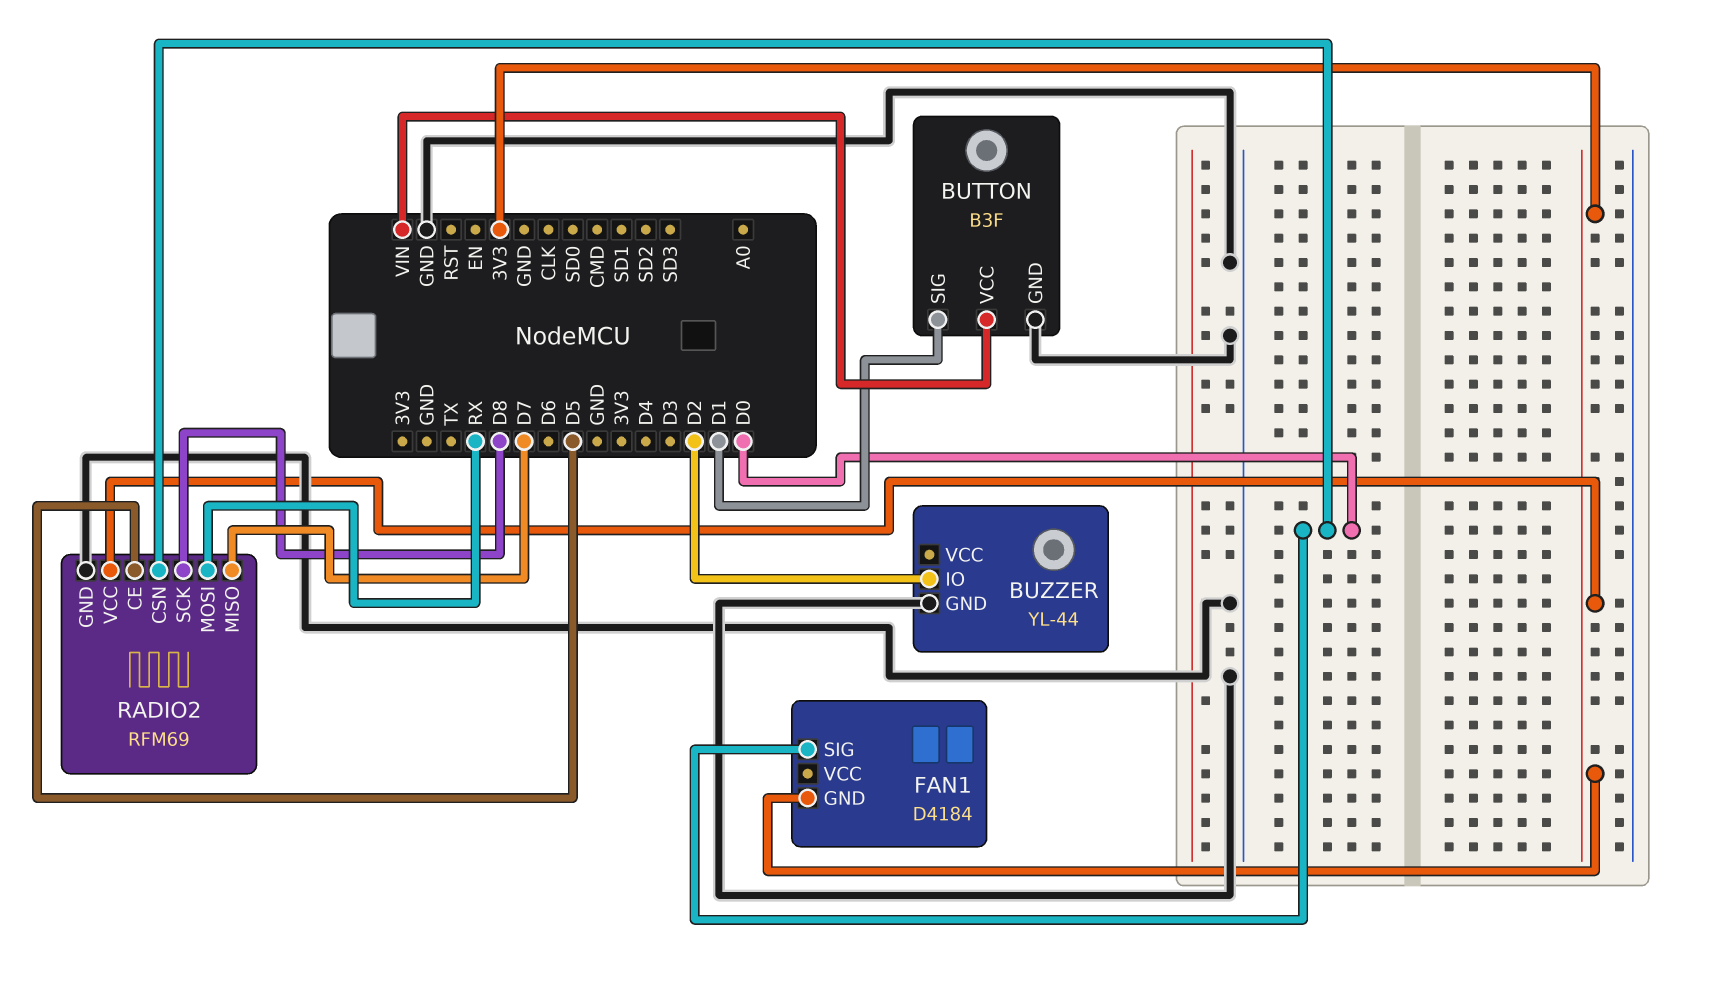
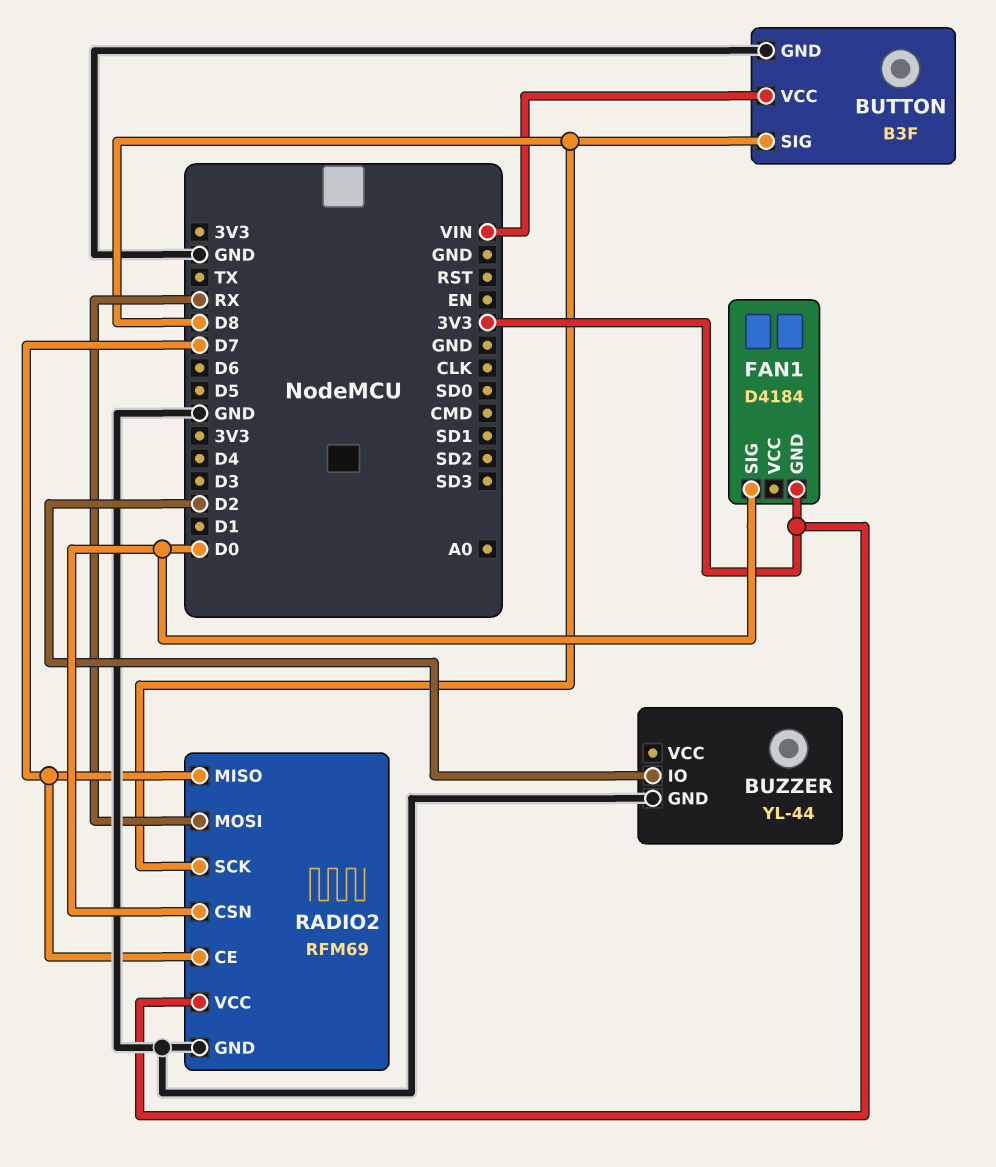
BUTTON pin SIG: D1 -> D8
RADIO2 pin CE: D5 -> D7

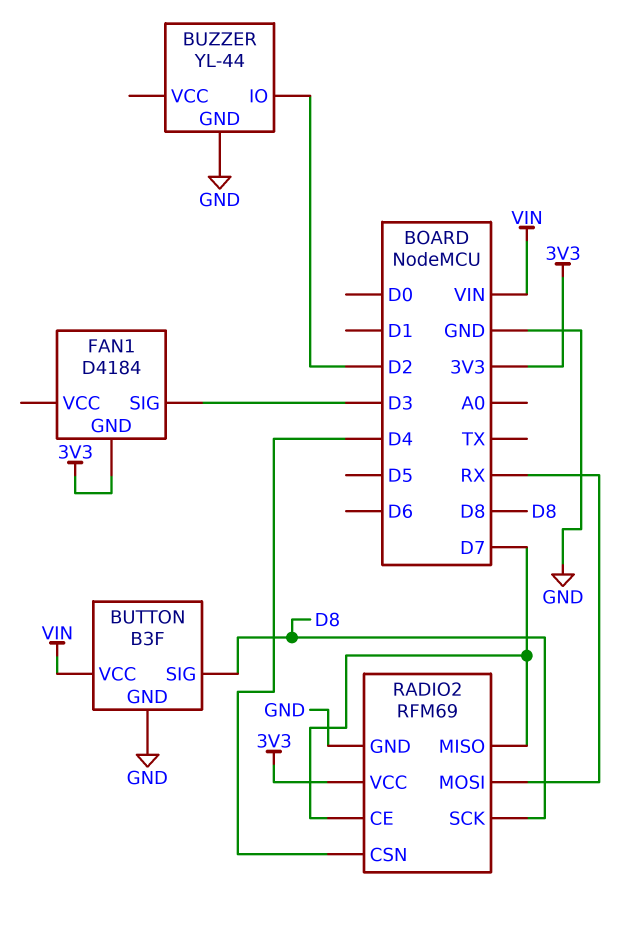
FAN1 pin SIG: D0 -> D3
RADIO2 pin CSN: D0 -> D4

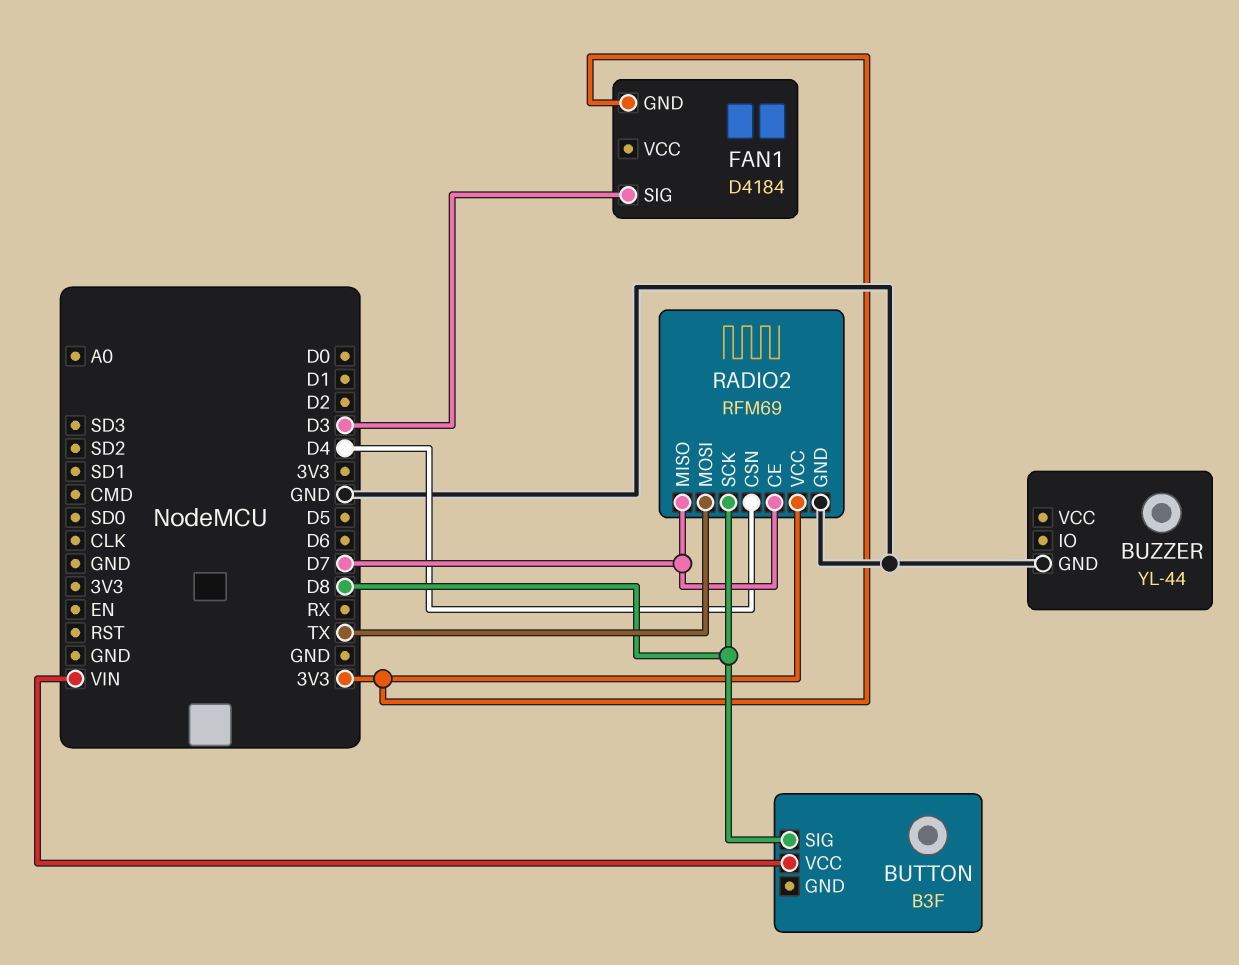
BUTTON pin GND: GND -> none
BUZZER pin IO: D2 -> none
RADIO2 pin MOSI: RX -> TX

